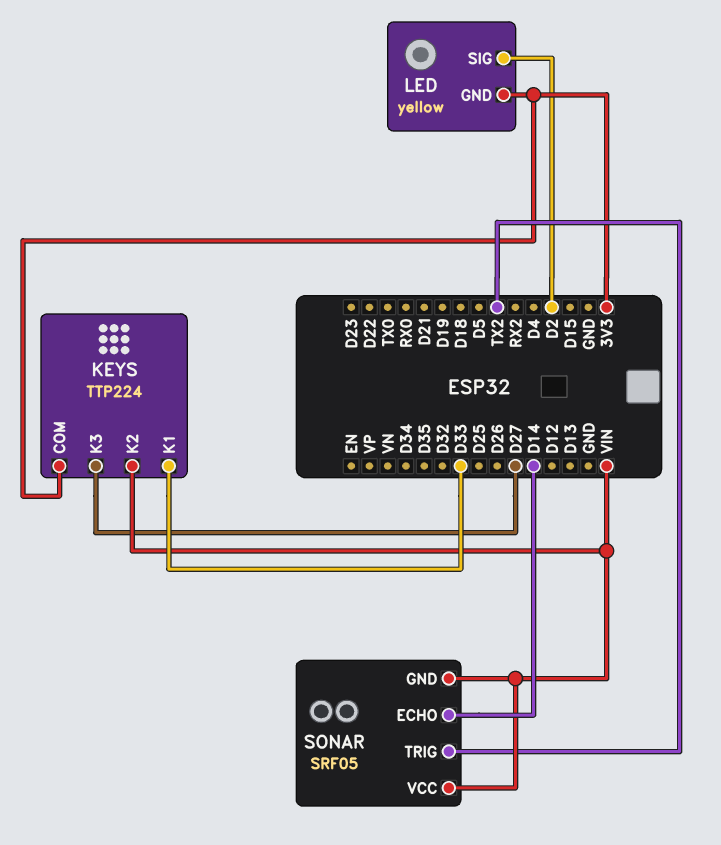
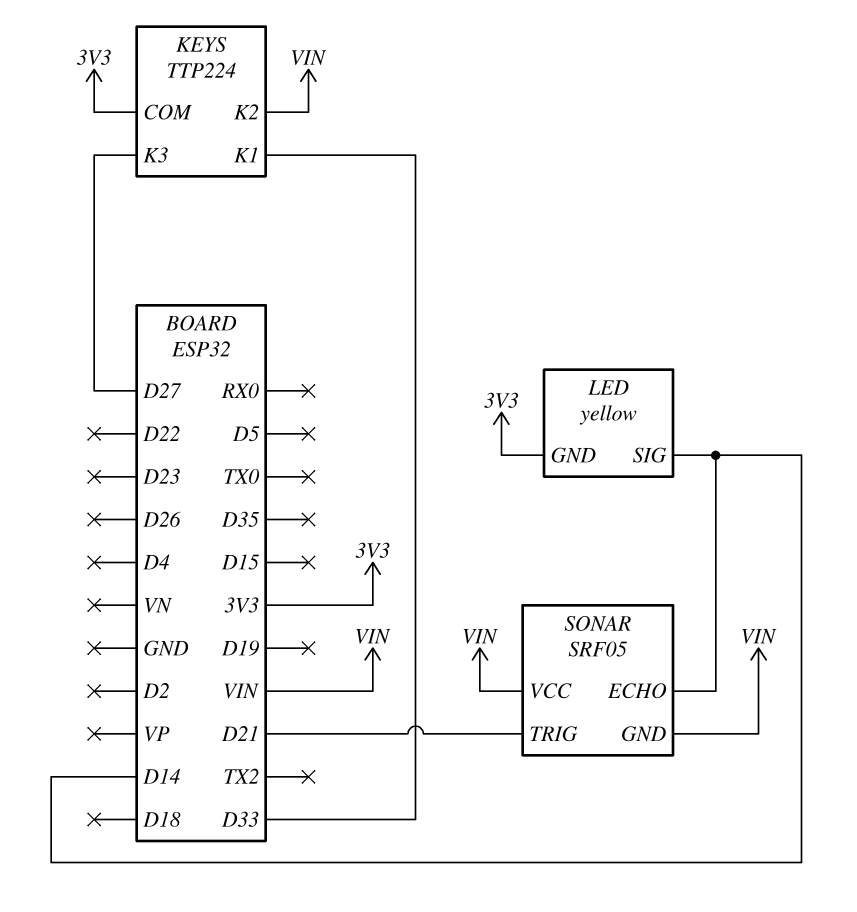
LED pin SIG: D2 -> D14
SONAR pin TRIG: TX2 -> D21

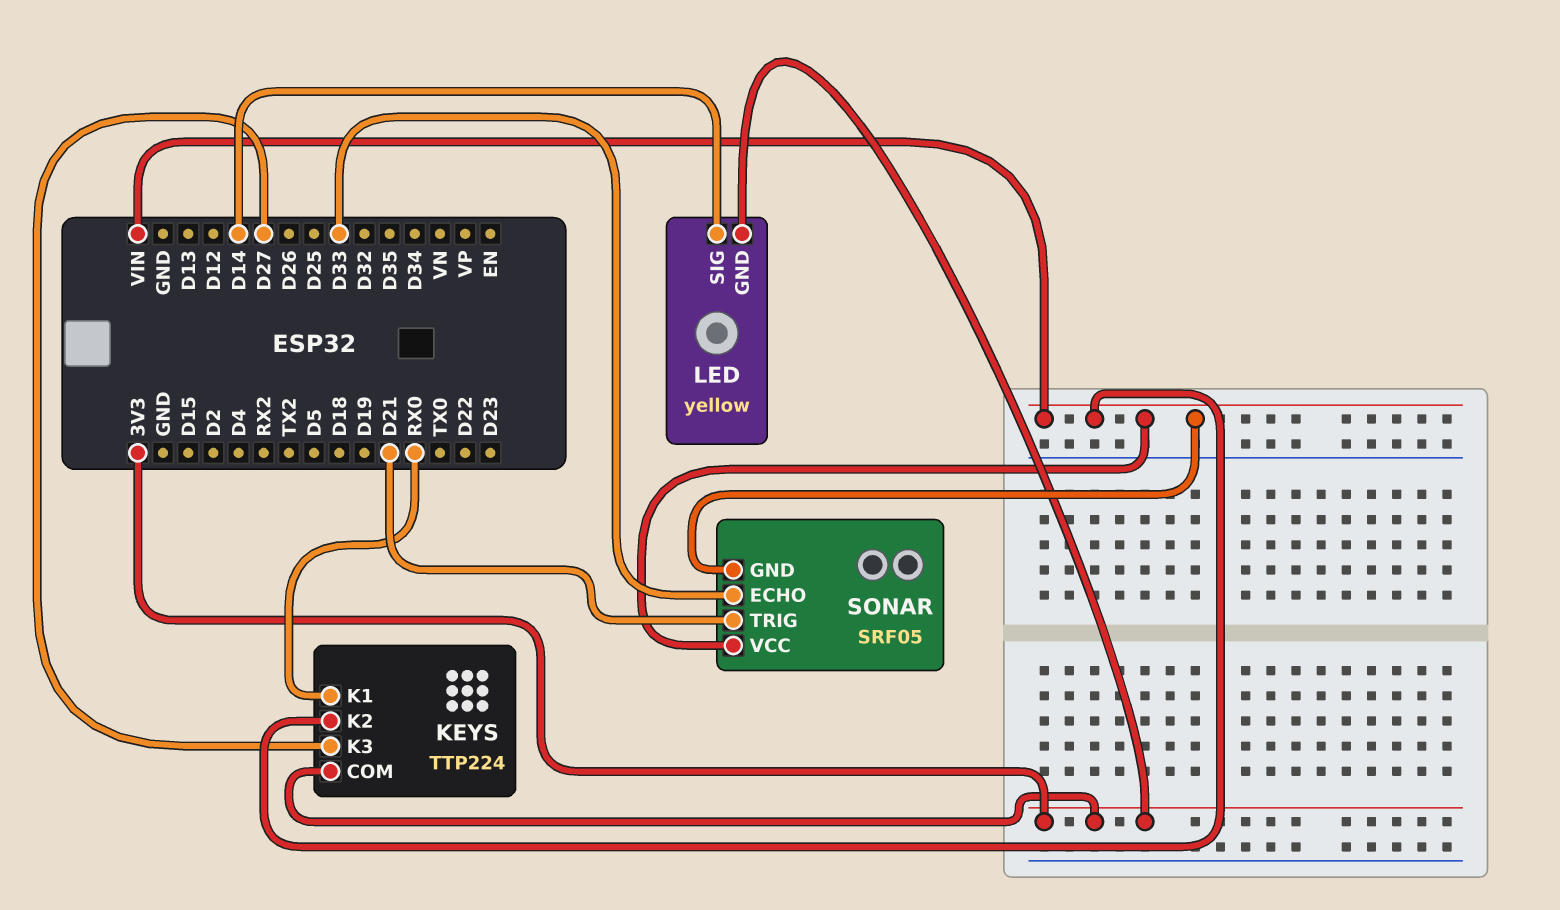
KEYS pin K1: D33 -> RX0
SONAR pin ECHO: D14 -> D33

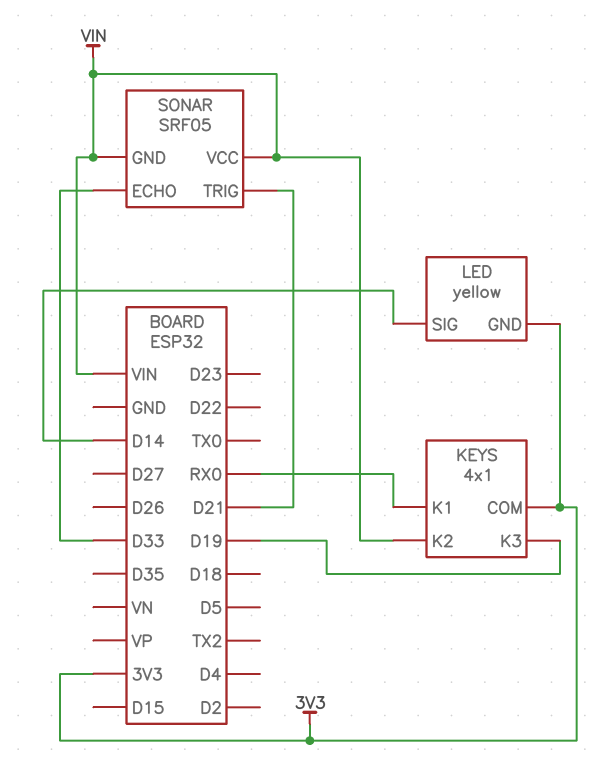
KEYS: TTP224 -> 4x1
KEYS pin K3: D27 -> D19

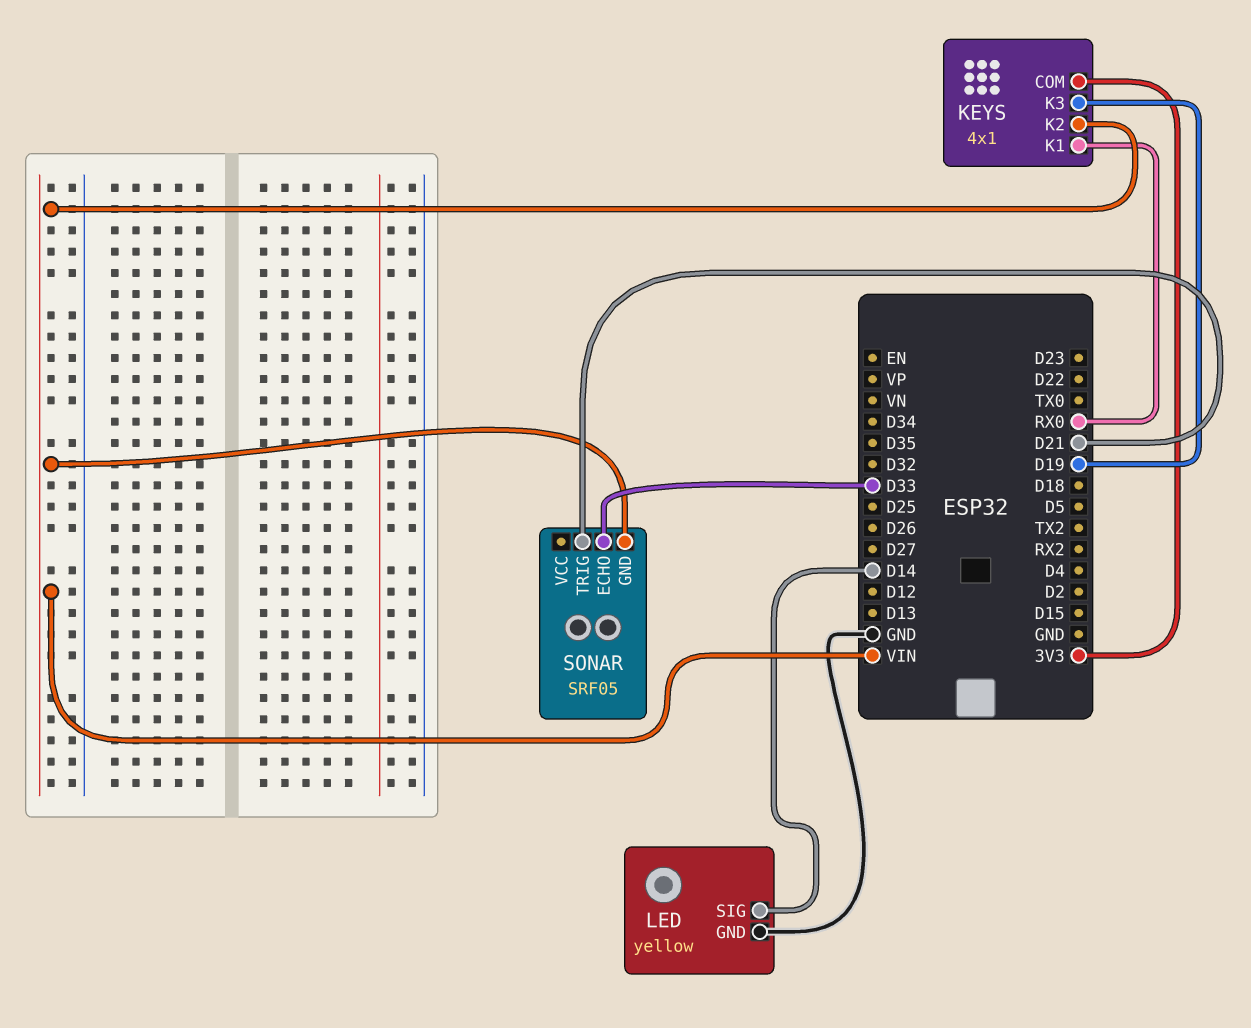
LED pin GND: 3V3 -> GND
SONAR pin VCC: VIN -> none

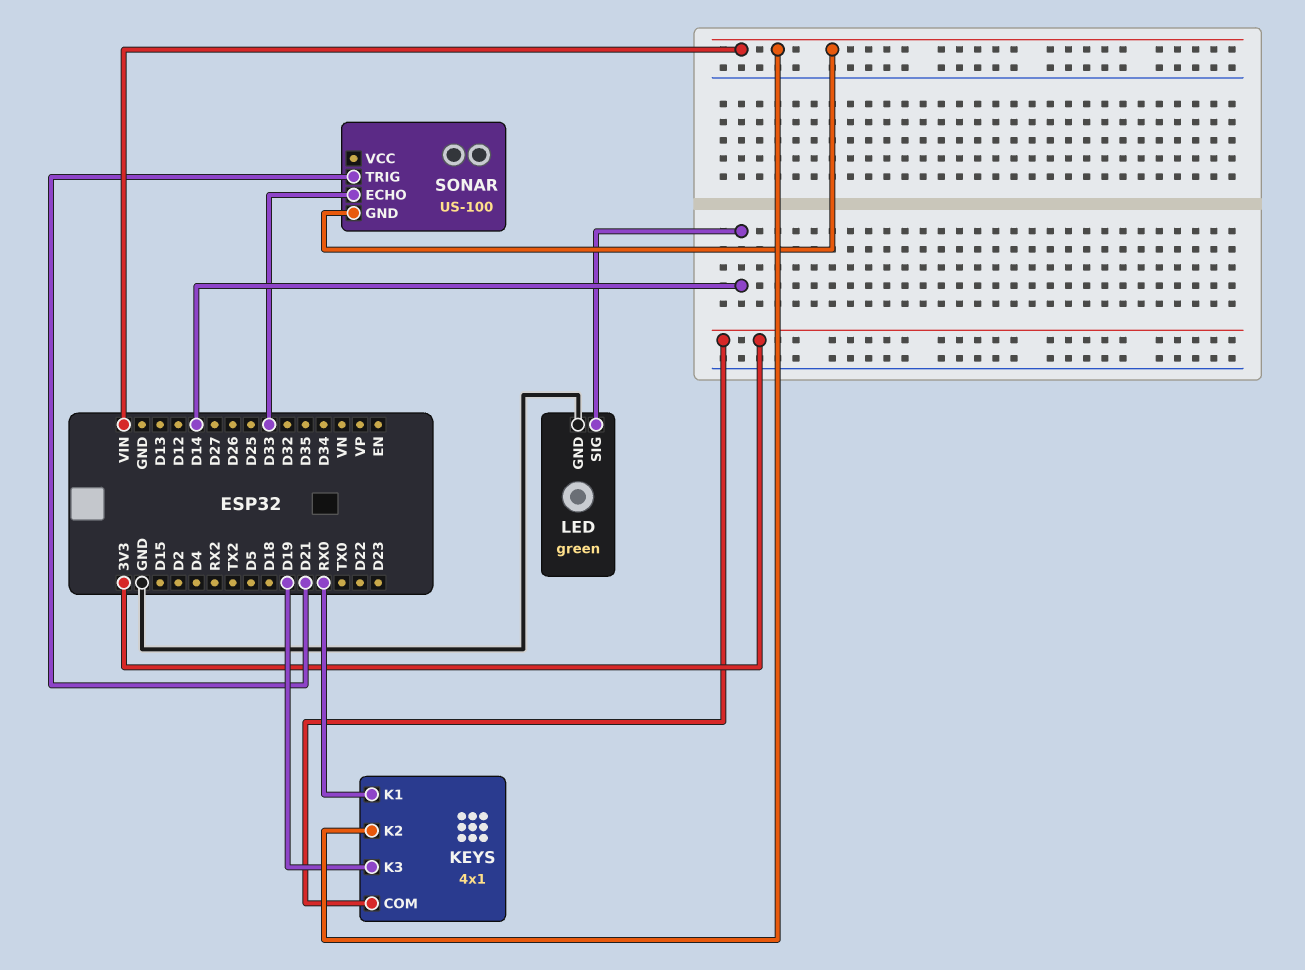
LED: yellow -> green
SONAR: SRF05 -> US-100

